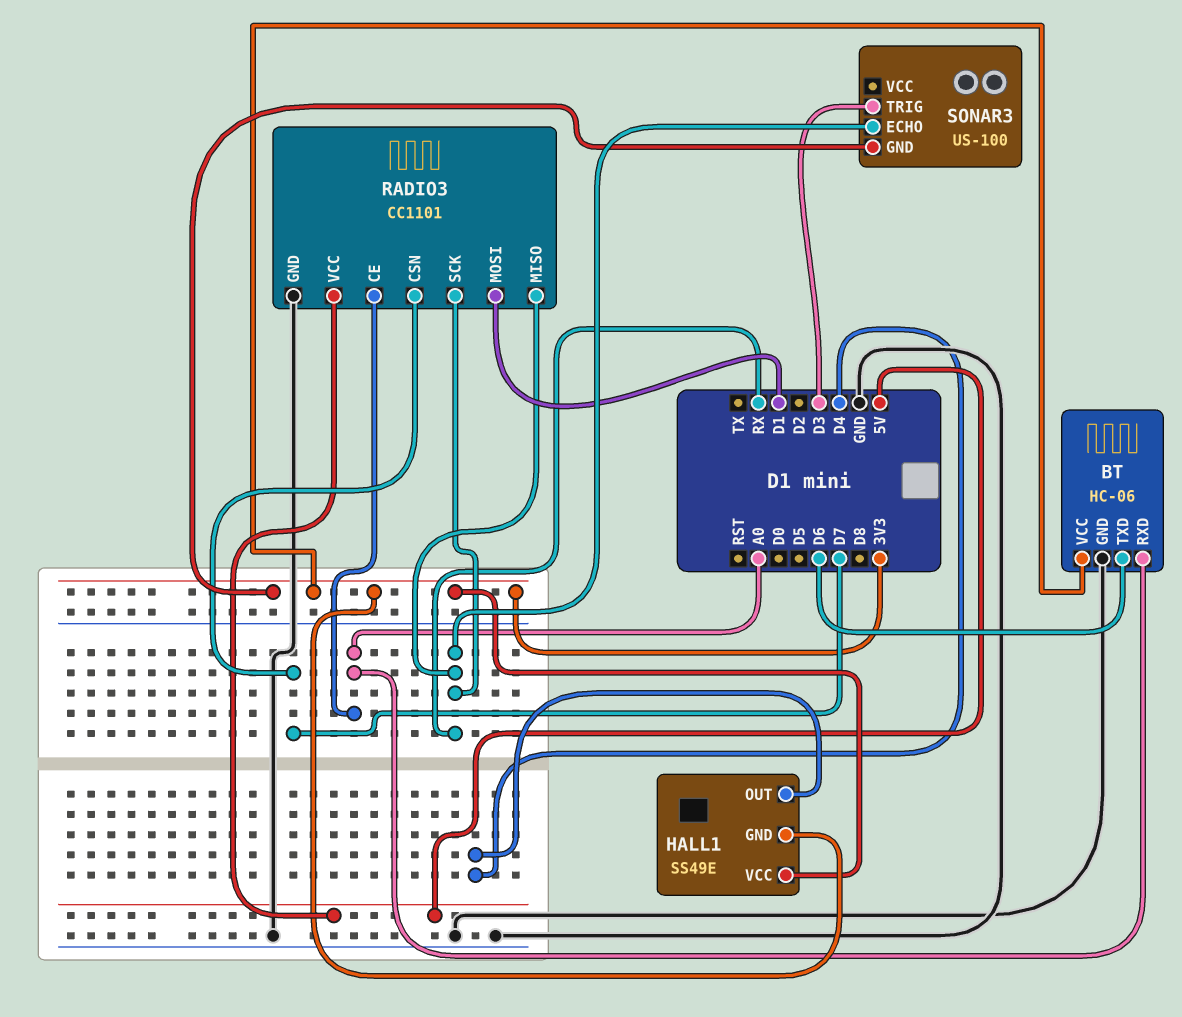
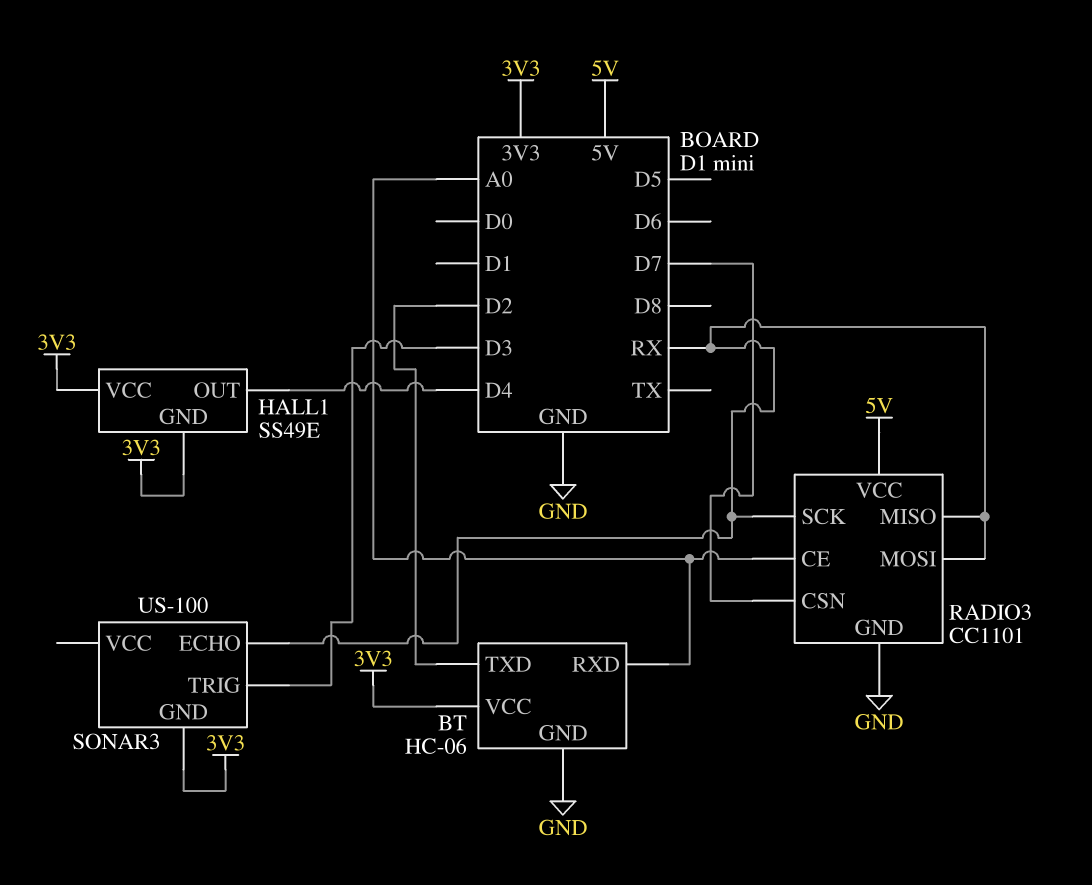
BT pin TXD: D6 -> D2
RADIO3 pin MOSI: D1 -> RX

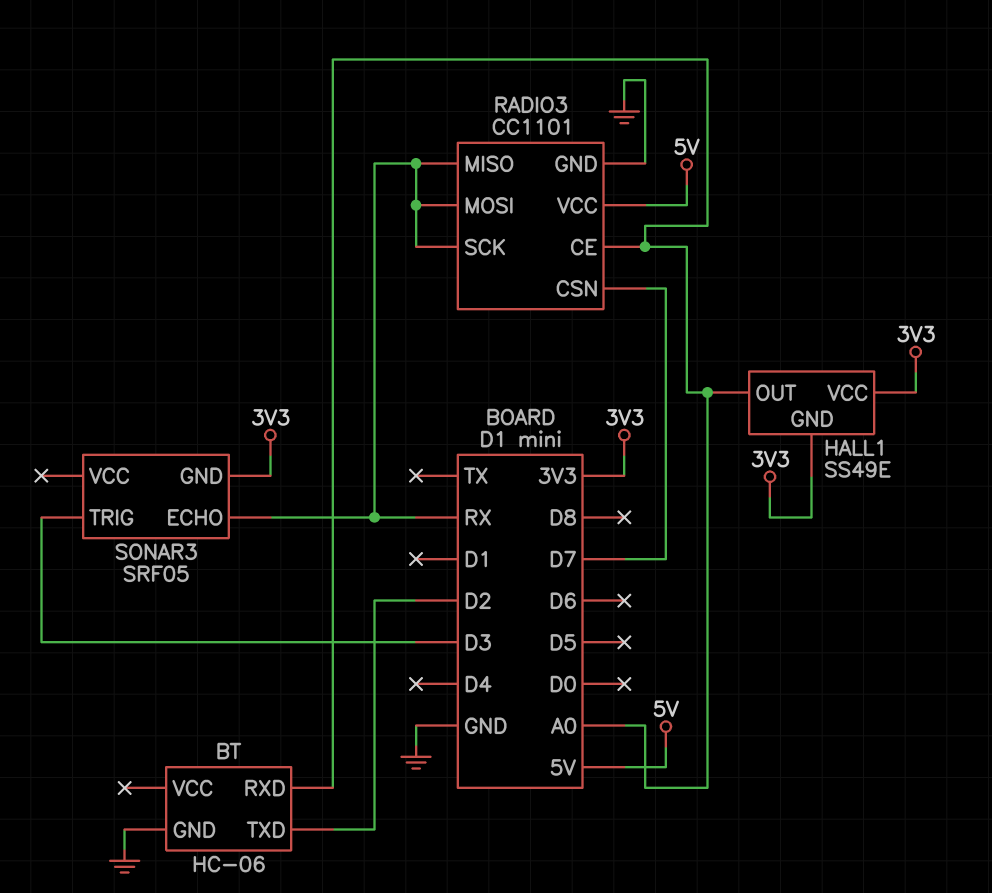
BT pin VCC: 3V3 -> none
HALL1 pin OUT: D4 -> A0
SONAR3: US-100 -> SRF05

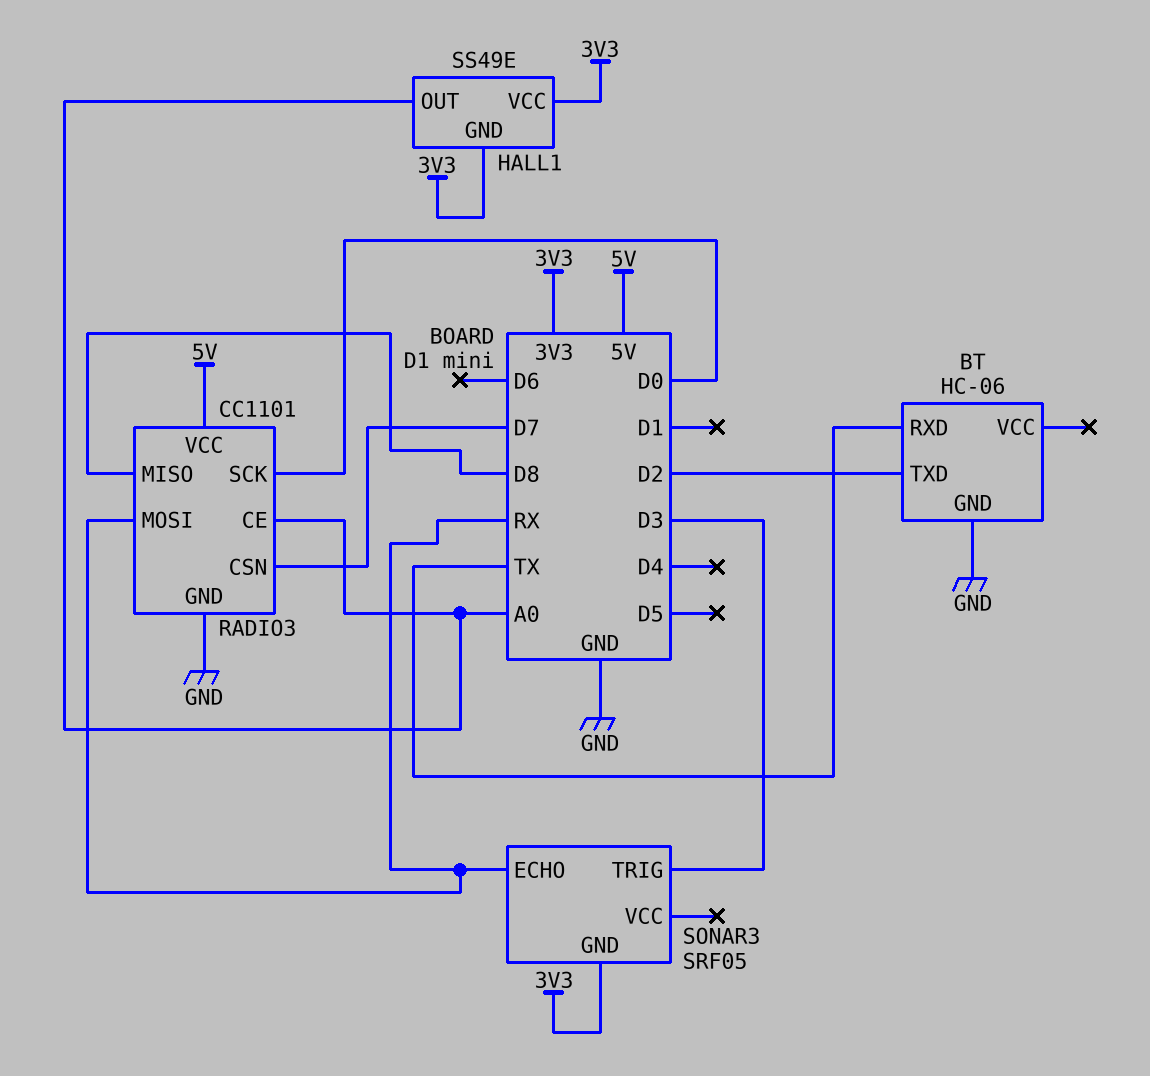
BT pin RXD: A0 -> TX
RADIO3 pin MISO: RX -> D8
RADIO3 pin SCK: RX -> D0

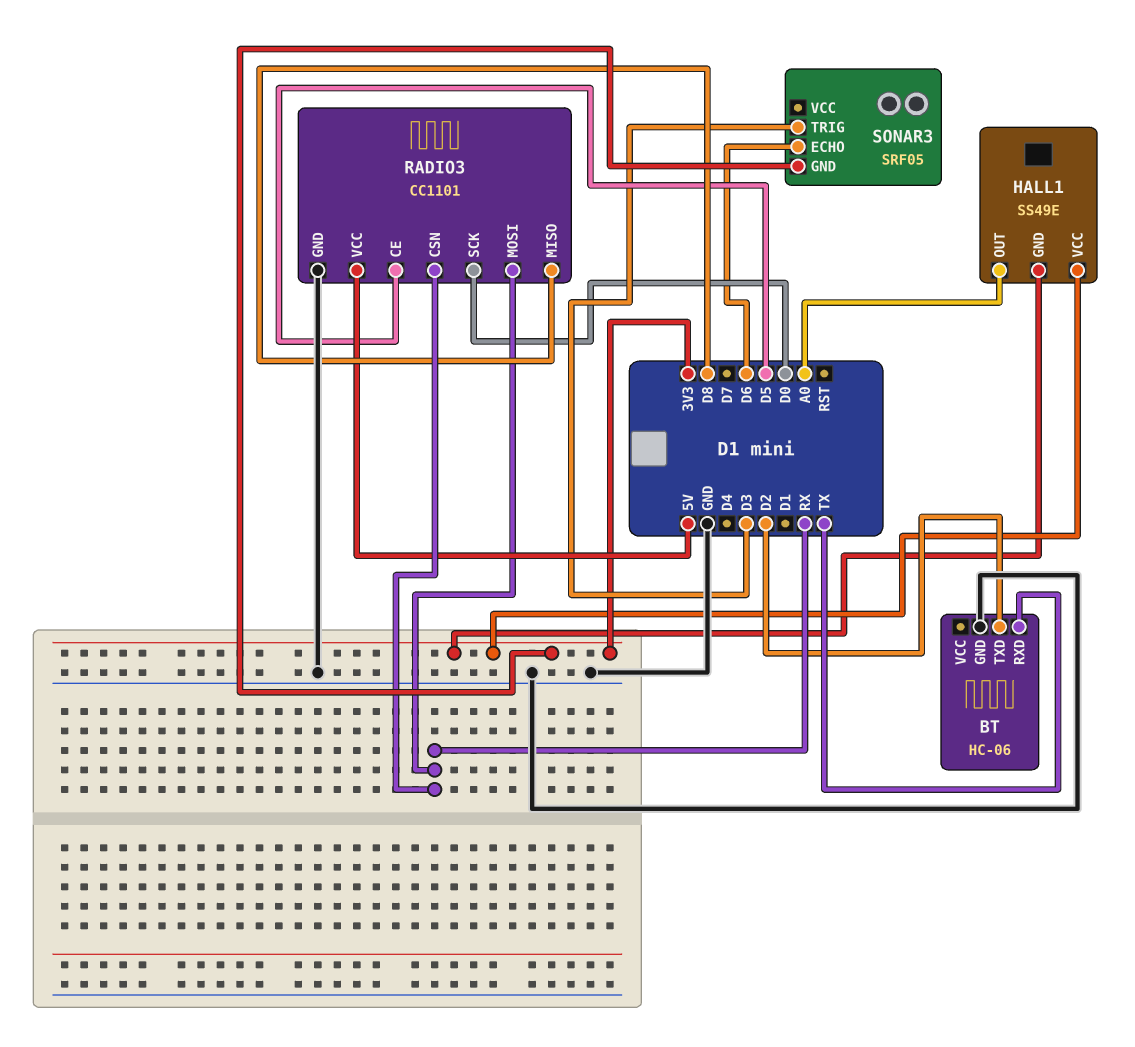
RADIO3 pin CE: A0 -> D5
RADIO3 pin CSN: D7 -> RX
SONAR3 pin ECHO: RX -> D6

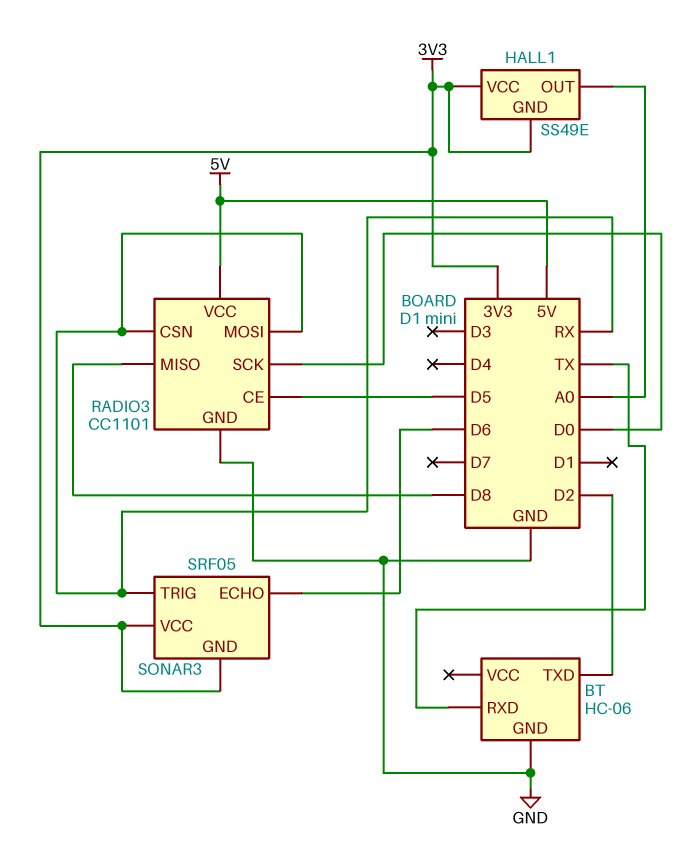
SONAR3 pin TRIG: D3 -> RX
SONAR3 pin VCC: none -> 3V3

